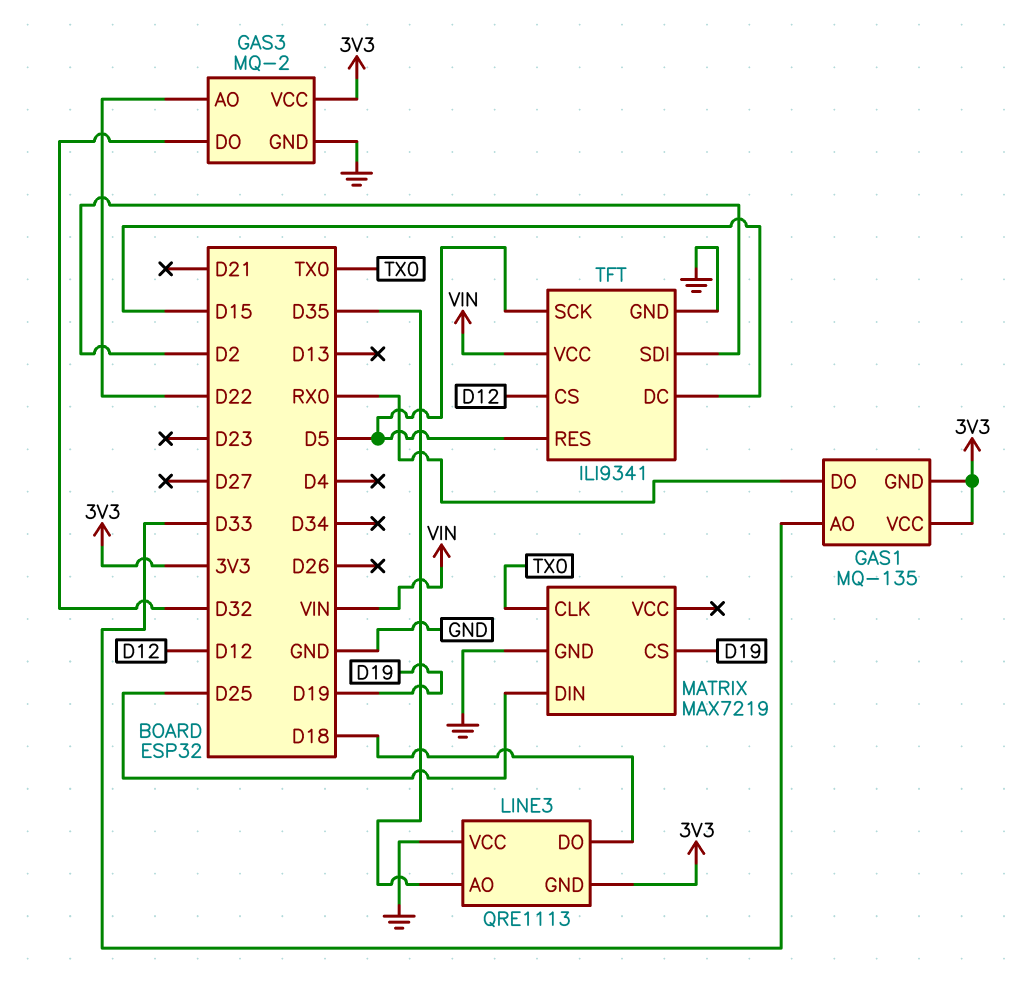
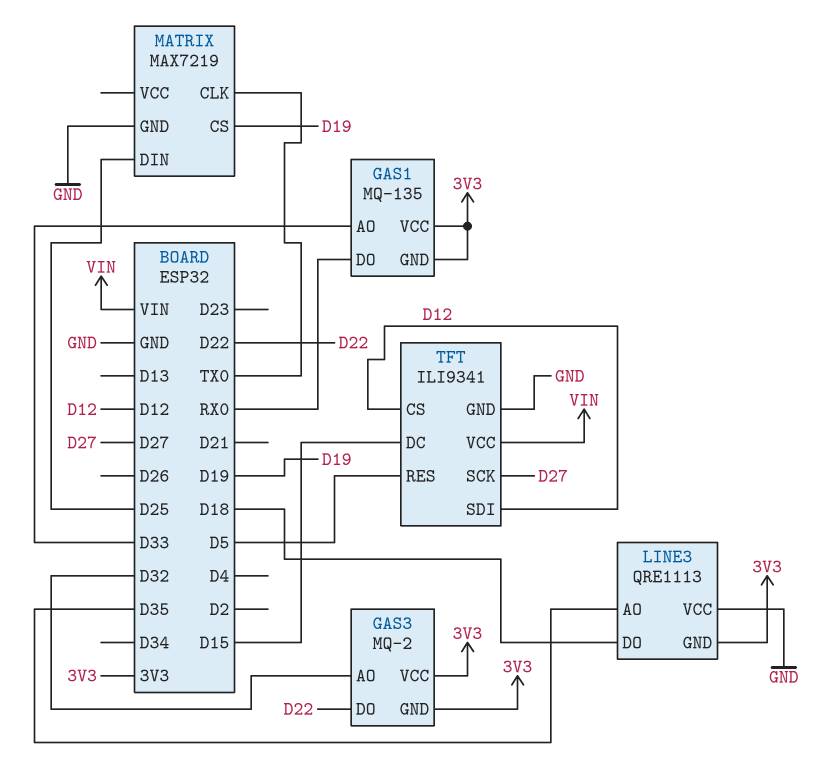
GAS3 pin AO: D22 -> D32
GAS3 pin DO: D32 -> D22
GAS3 pin GND: GND -> 3V3
TFT pin SCK: D5 -> D27
TFT pin SDI: D2 -> D12

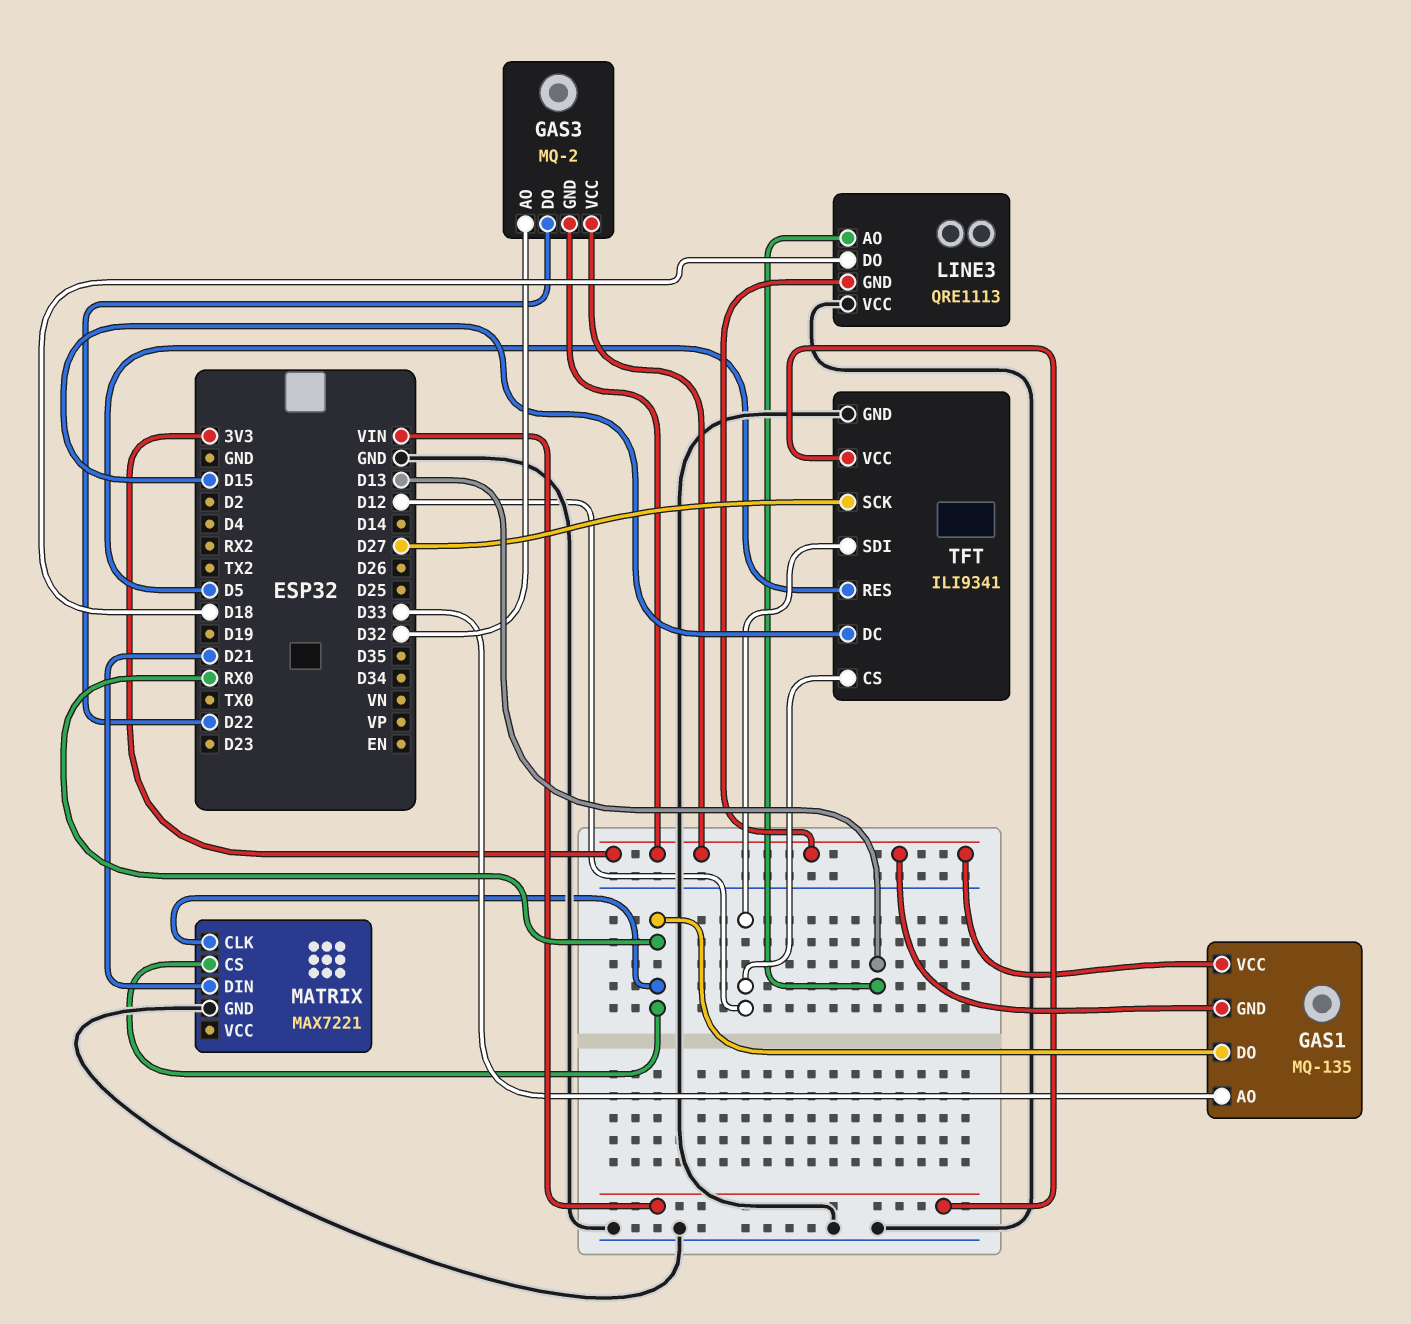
LINE3 pin AO: D35 -> D13
MATRIX: MAX7219 -> MAX7221
MATRIX pin CLK: TX0 -> RX0
MATRIX pin CS: D19 -> RX0
MATRIX pin DIN: D25 -> D21

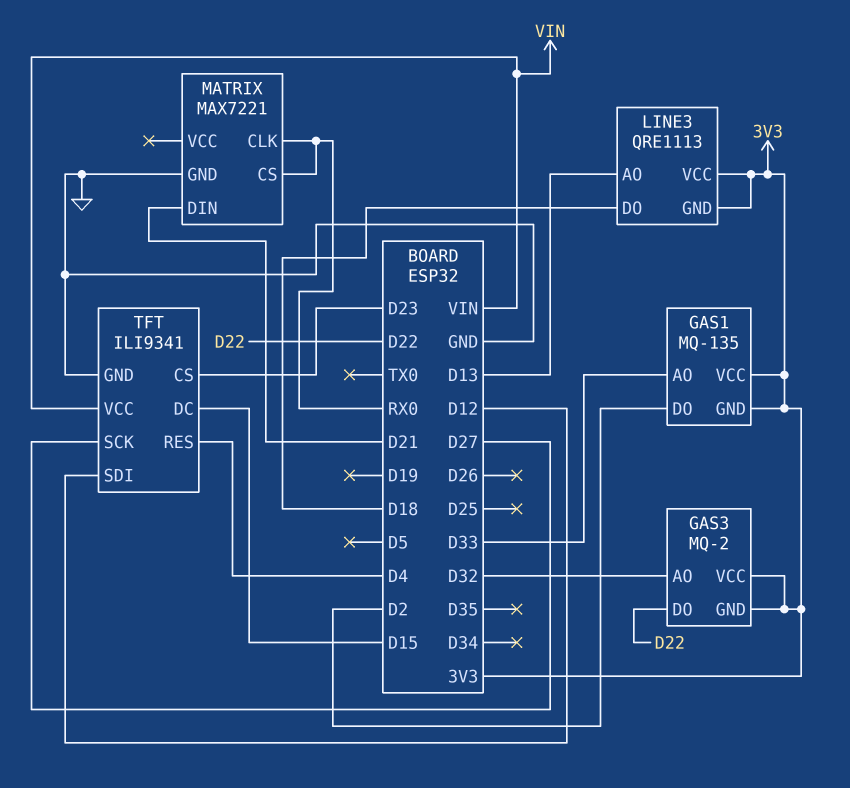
GAS1 pin DO: RX0 -> D2
LINE3 pin VCC: GND -> 3V3
TFT pin CS: D12 -> D23
TFT pin RES: D5 -> D4

